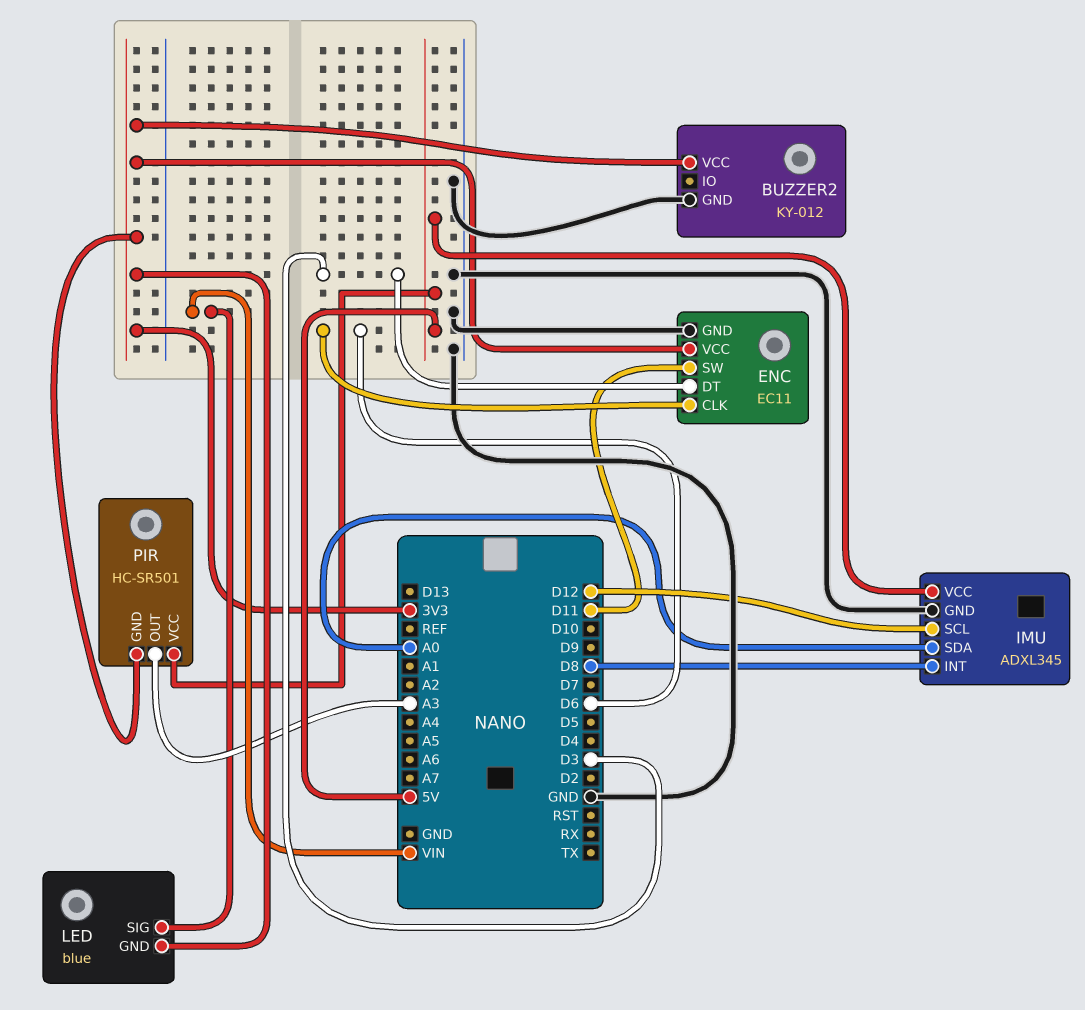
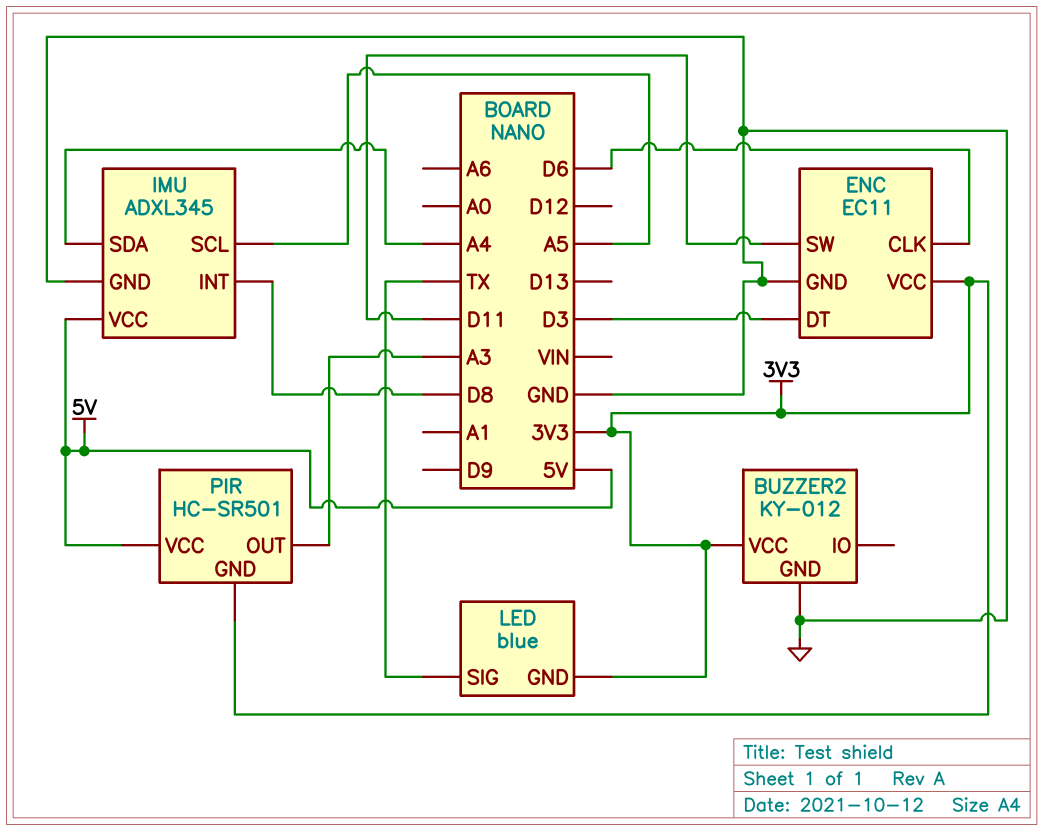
IMU pin SCL: D12 -> A5
IMU pin SDA: A0 -> A4
LED pin SIG: VIN -> TX

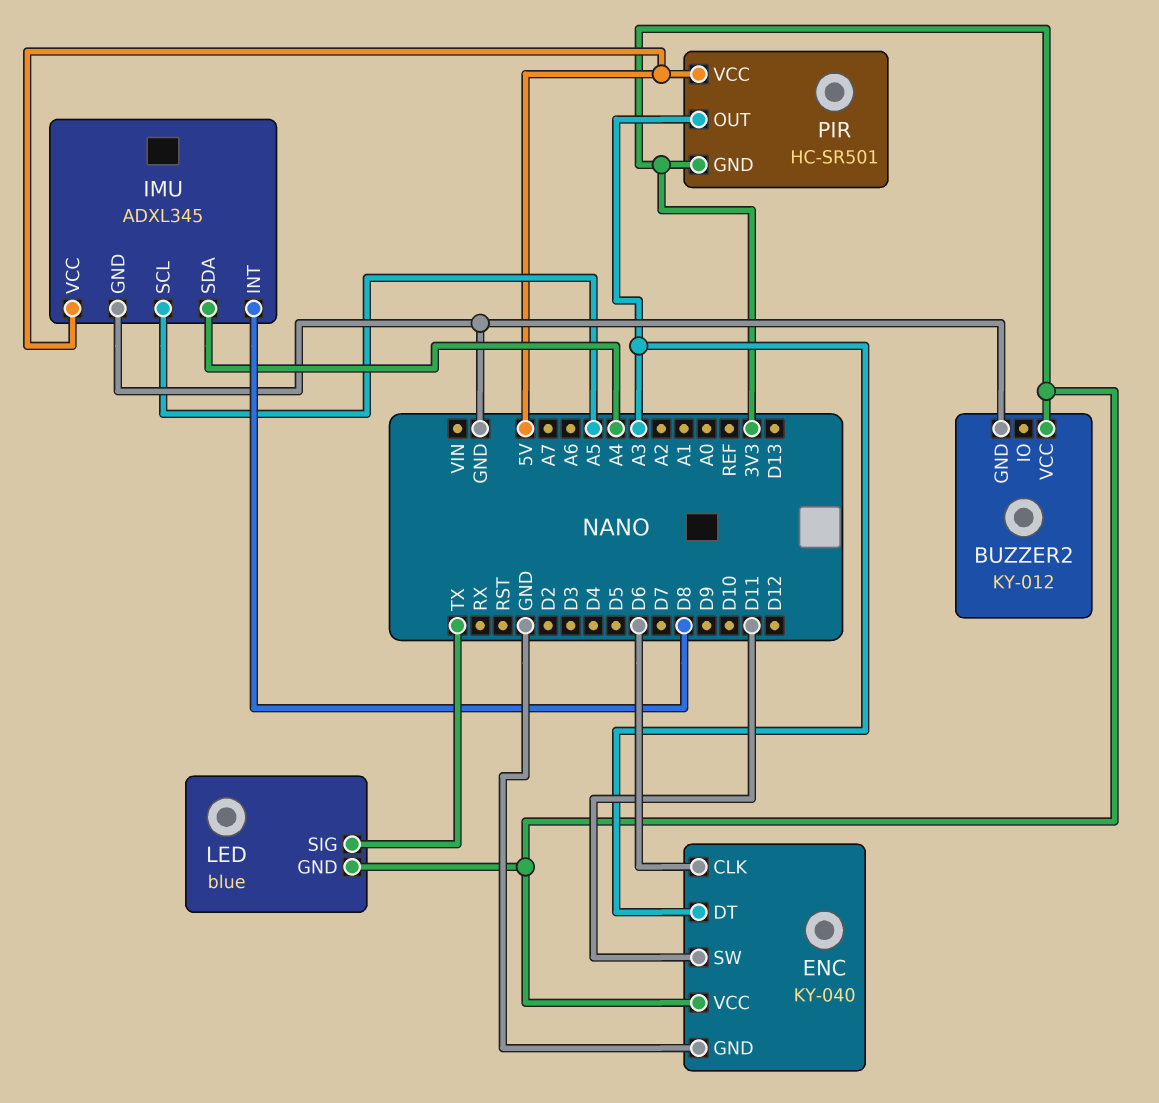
ENC: EC11 -> KY-040
ENC pin DT: D3 -> A3

